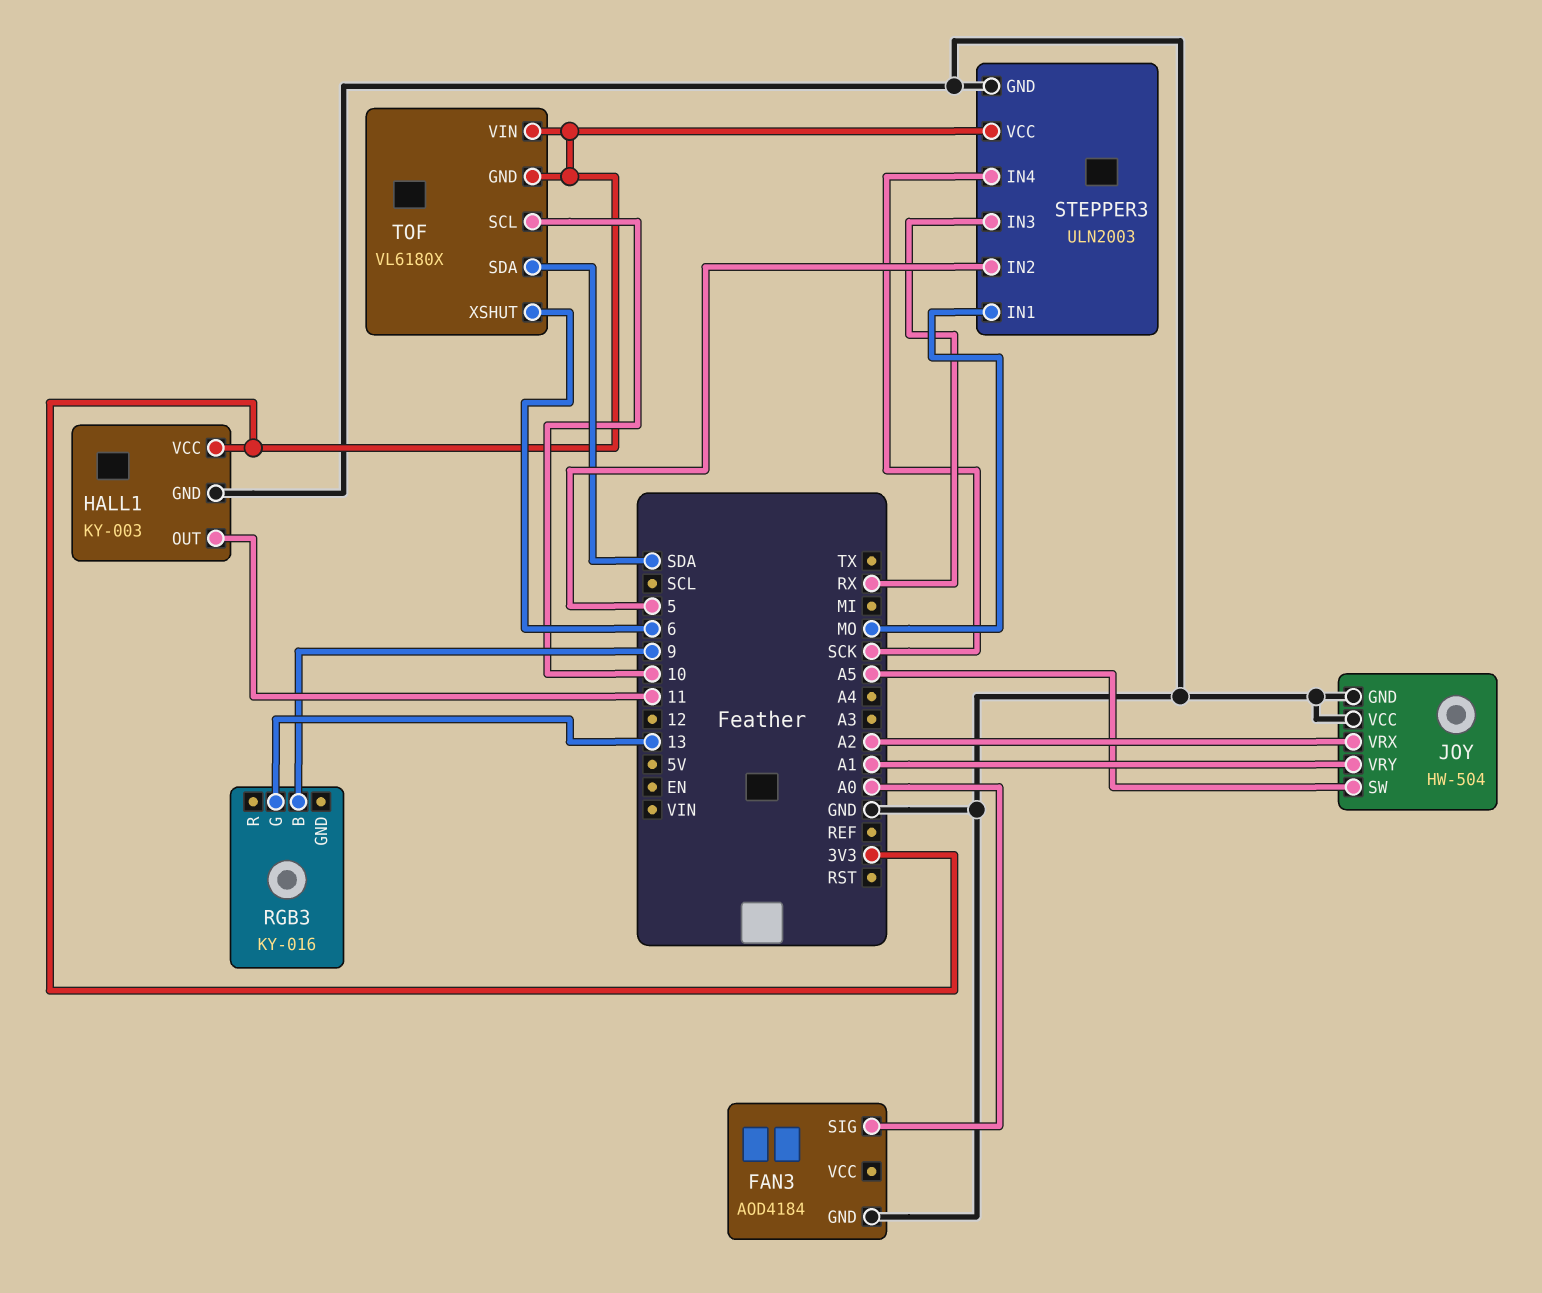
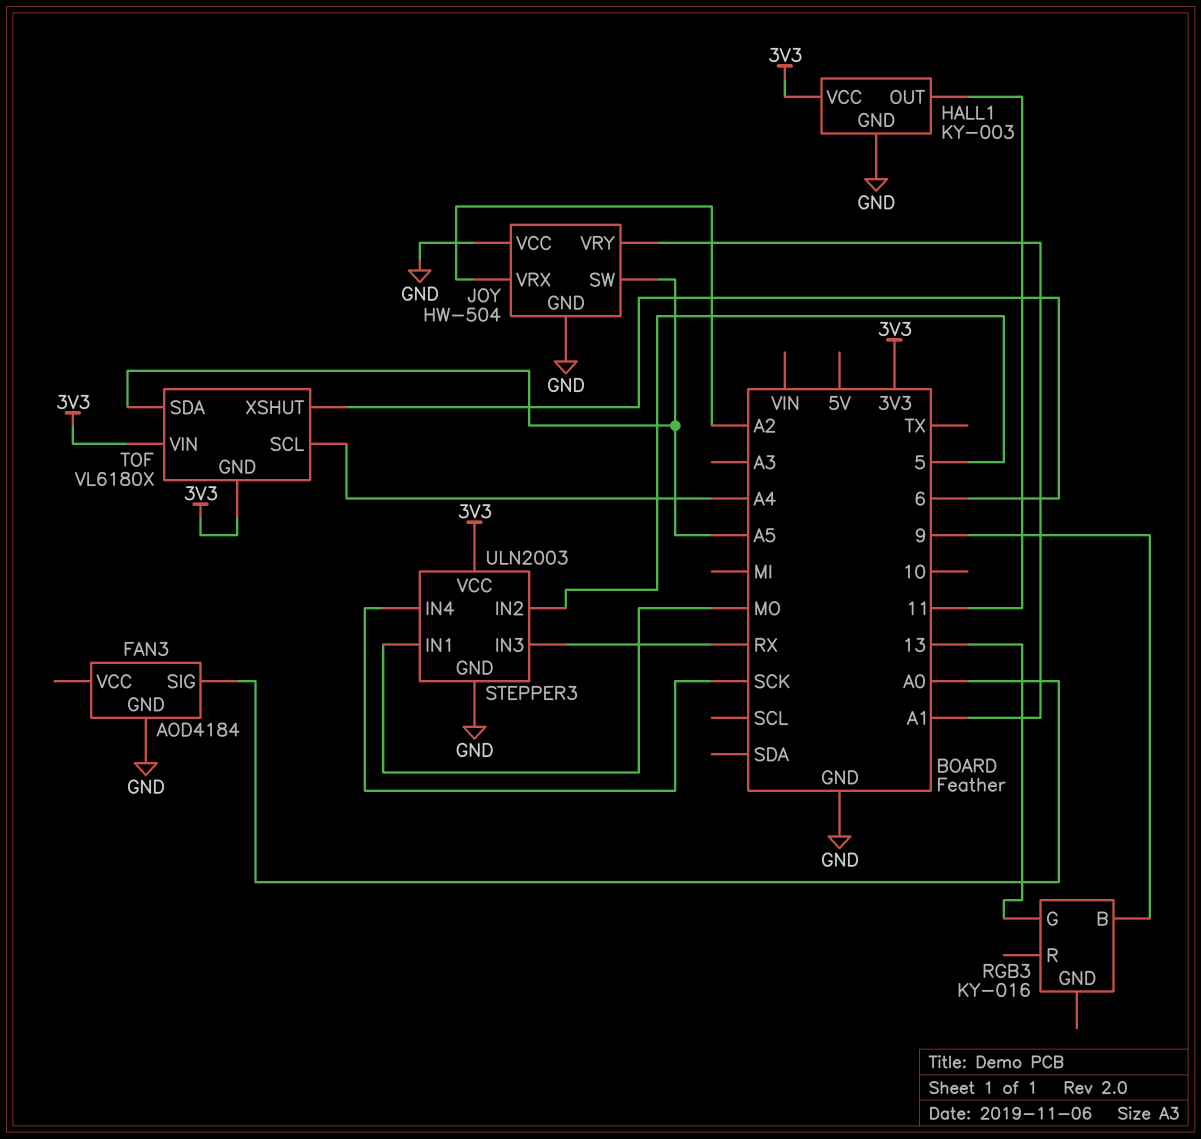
TOF pin SCL: 10 -> A4
TOF pin SDA: SDA -> A5

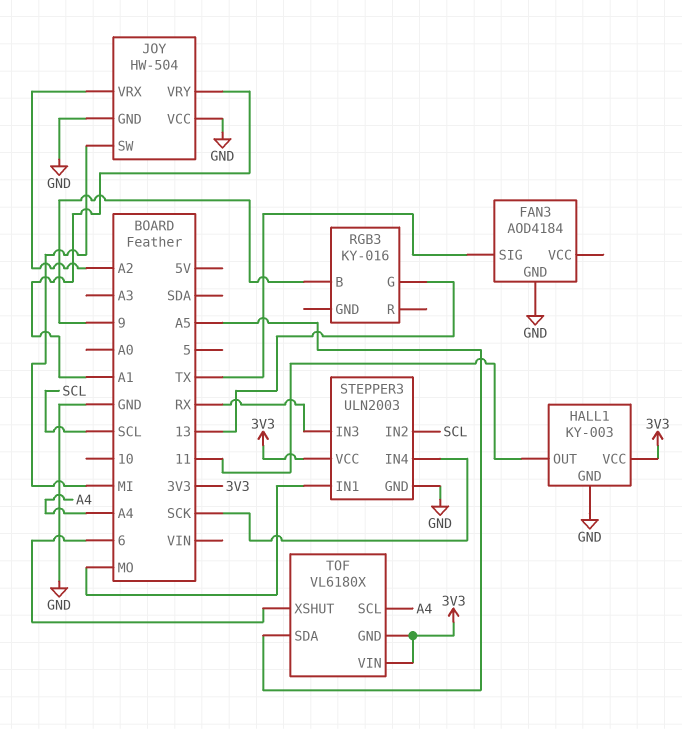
FAN3 pin SIG: A0 -> TX
JOY pin SW: A5 -> MI
STEPPER3 pin IN2: 5 -> SCL

